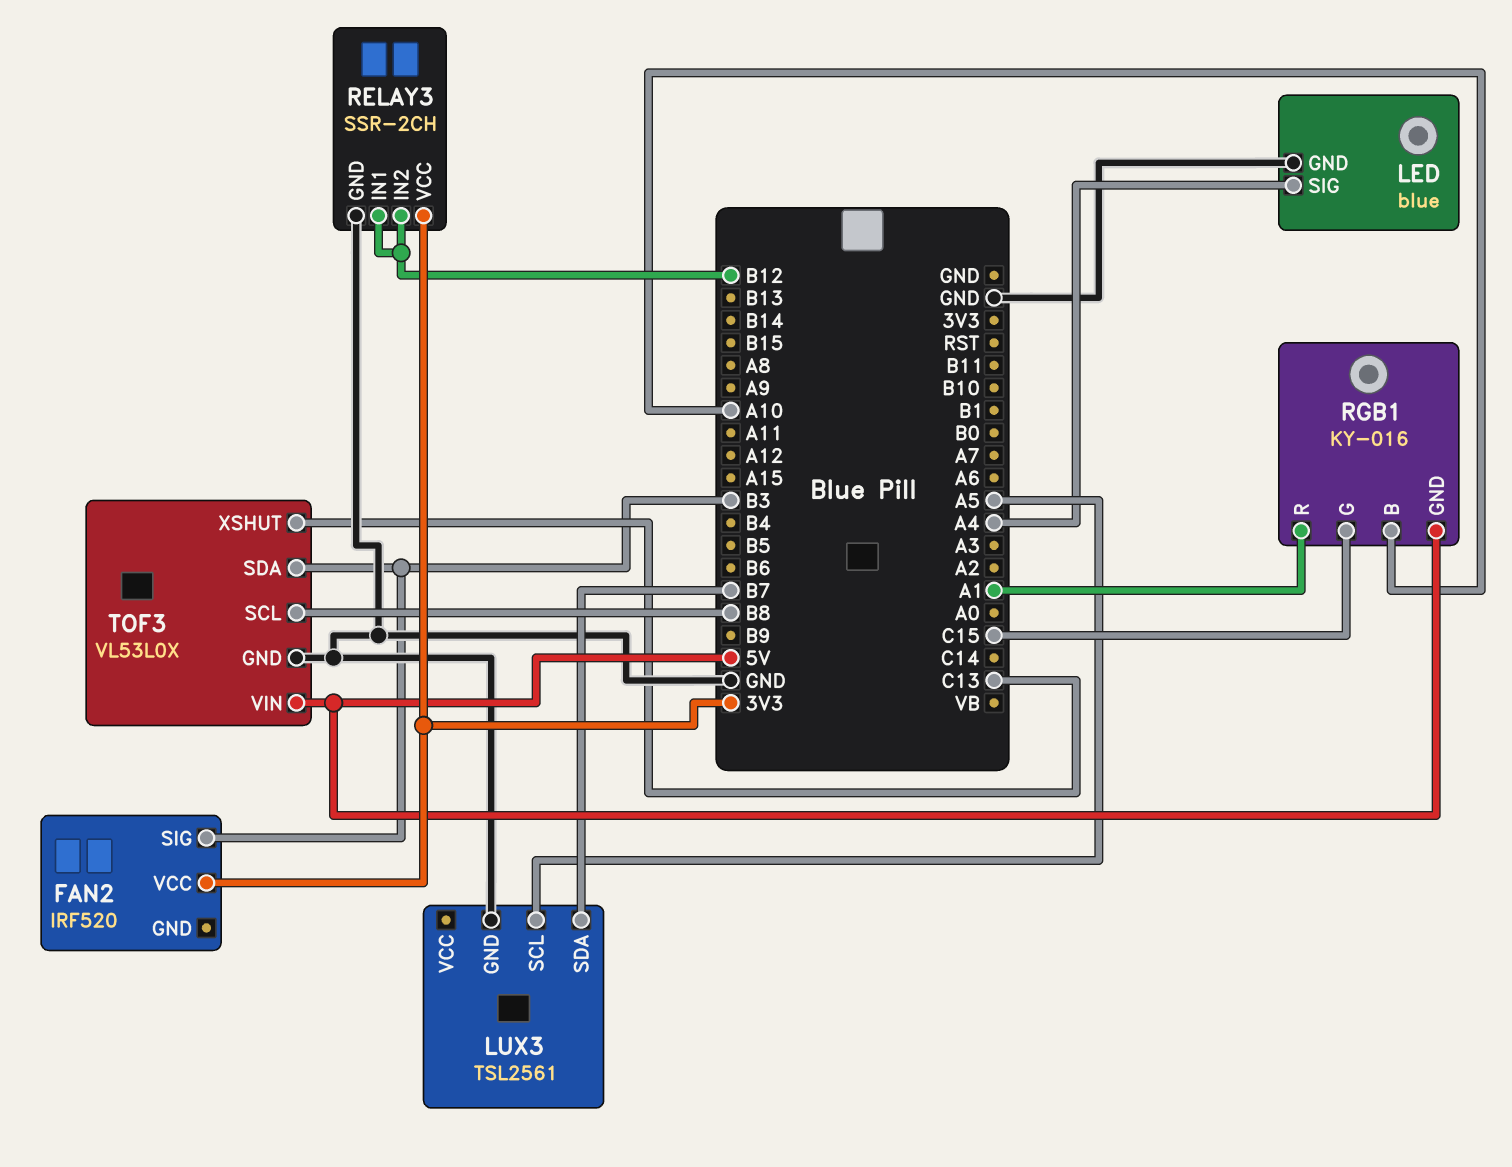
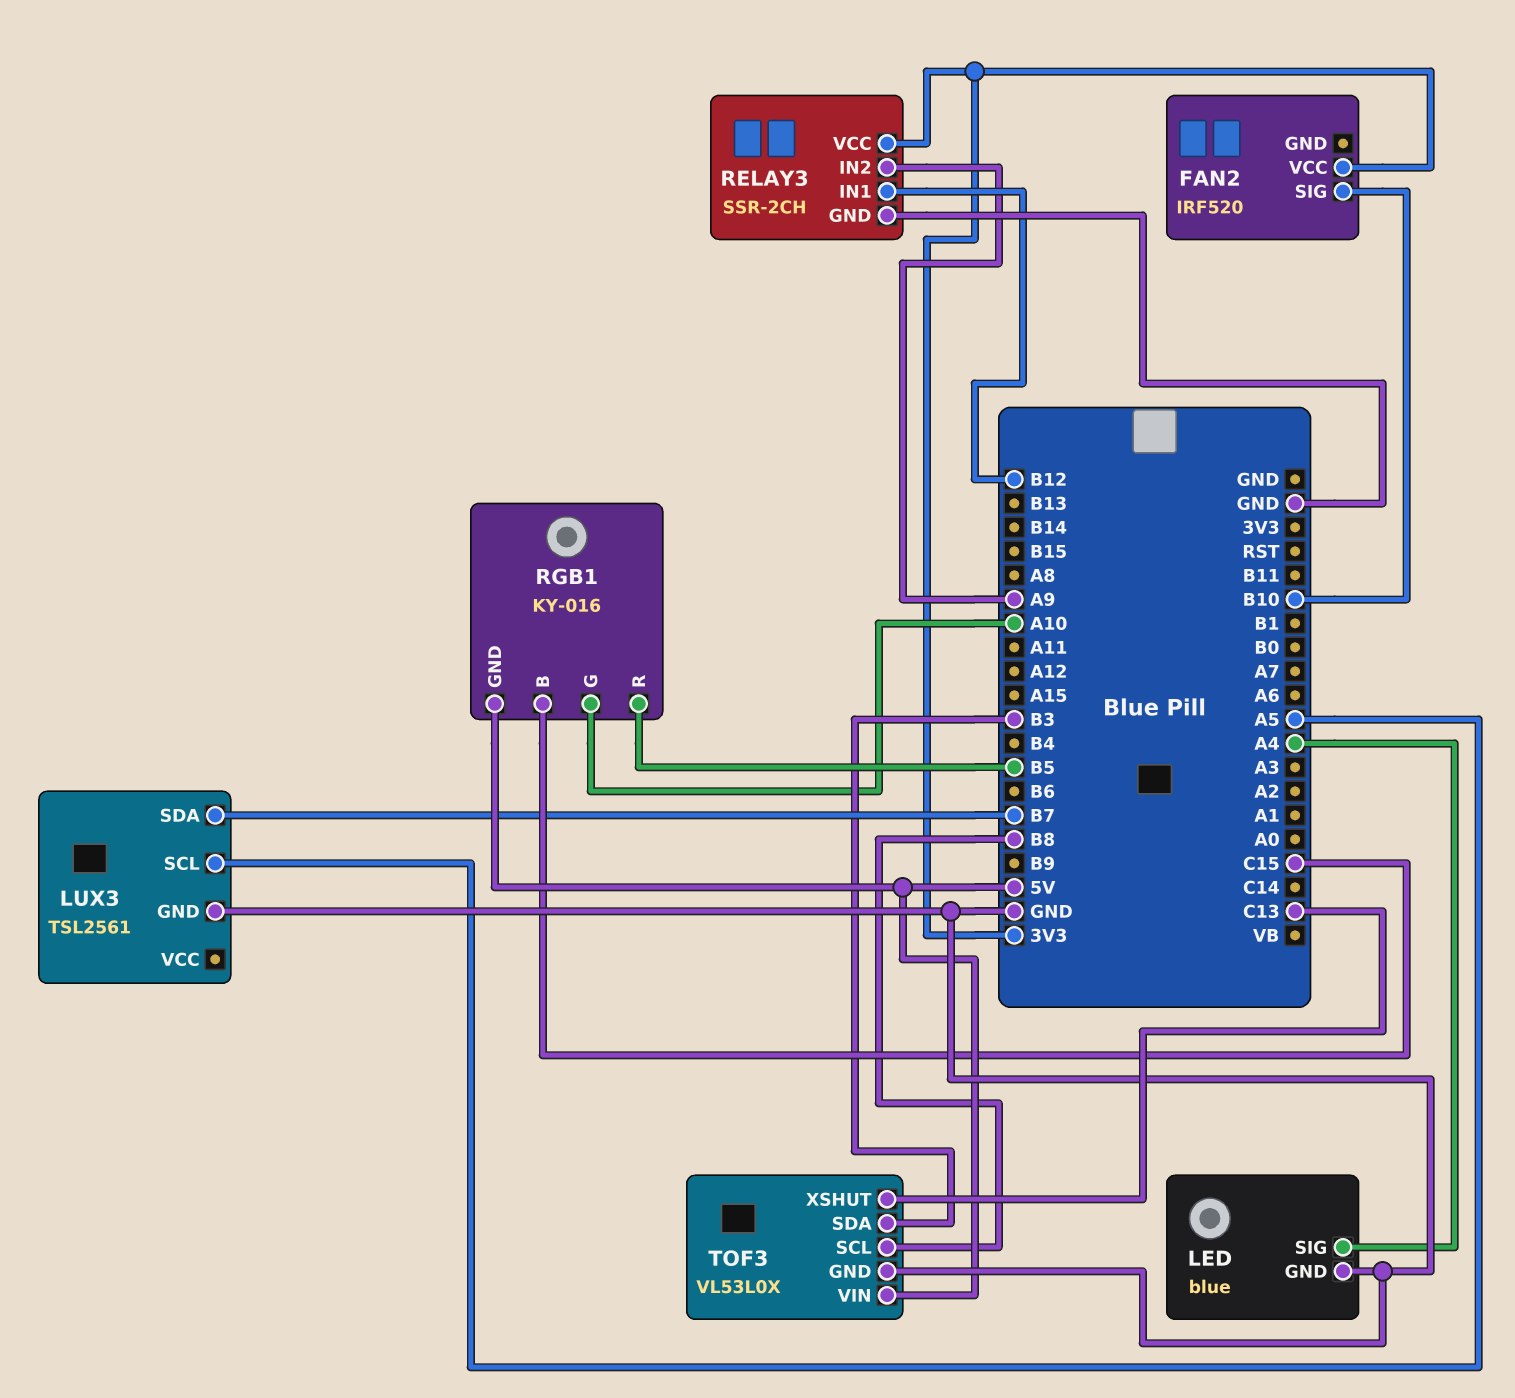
FAN2 pin SIG: B3 -> B10
RELAY3 pin IN2: B12 -> A9
RGB1 pin B: A10 -> C15
RGB1 pin G: C15 -> A10
RGB1 pin R: A1 -> B5

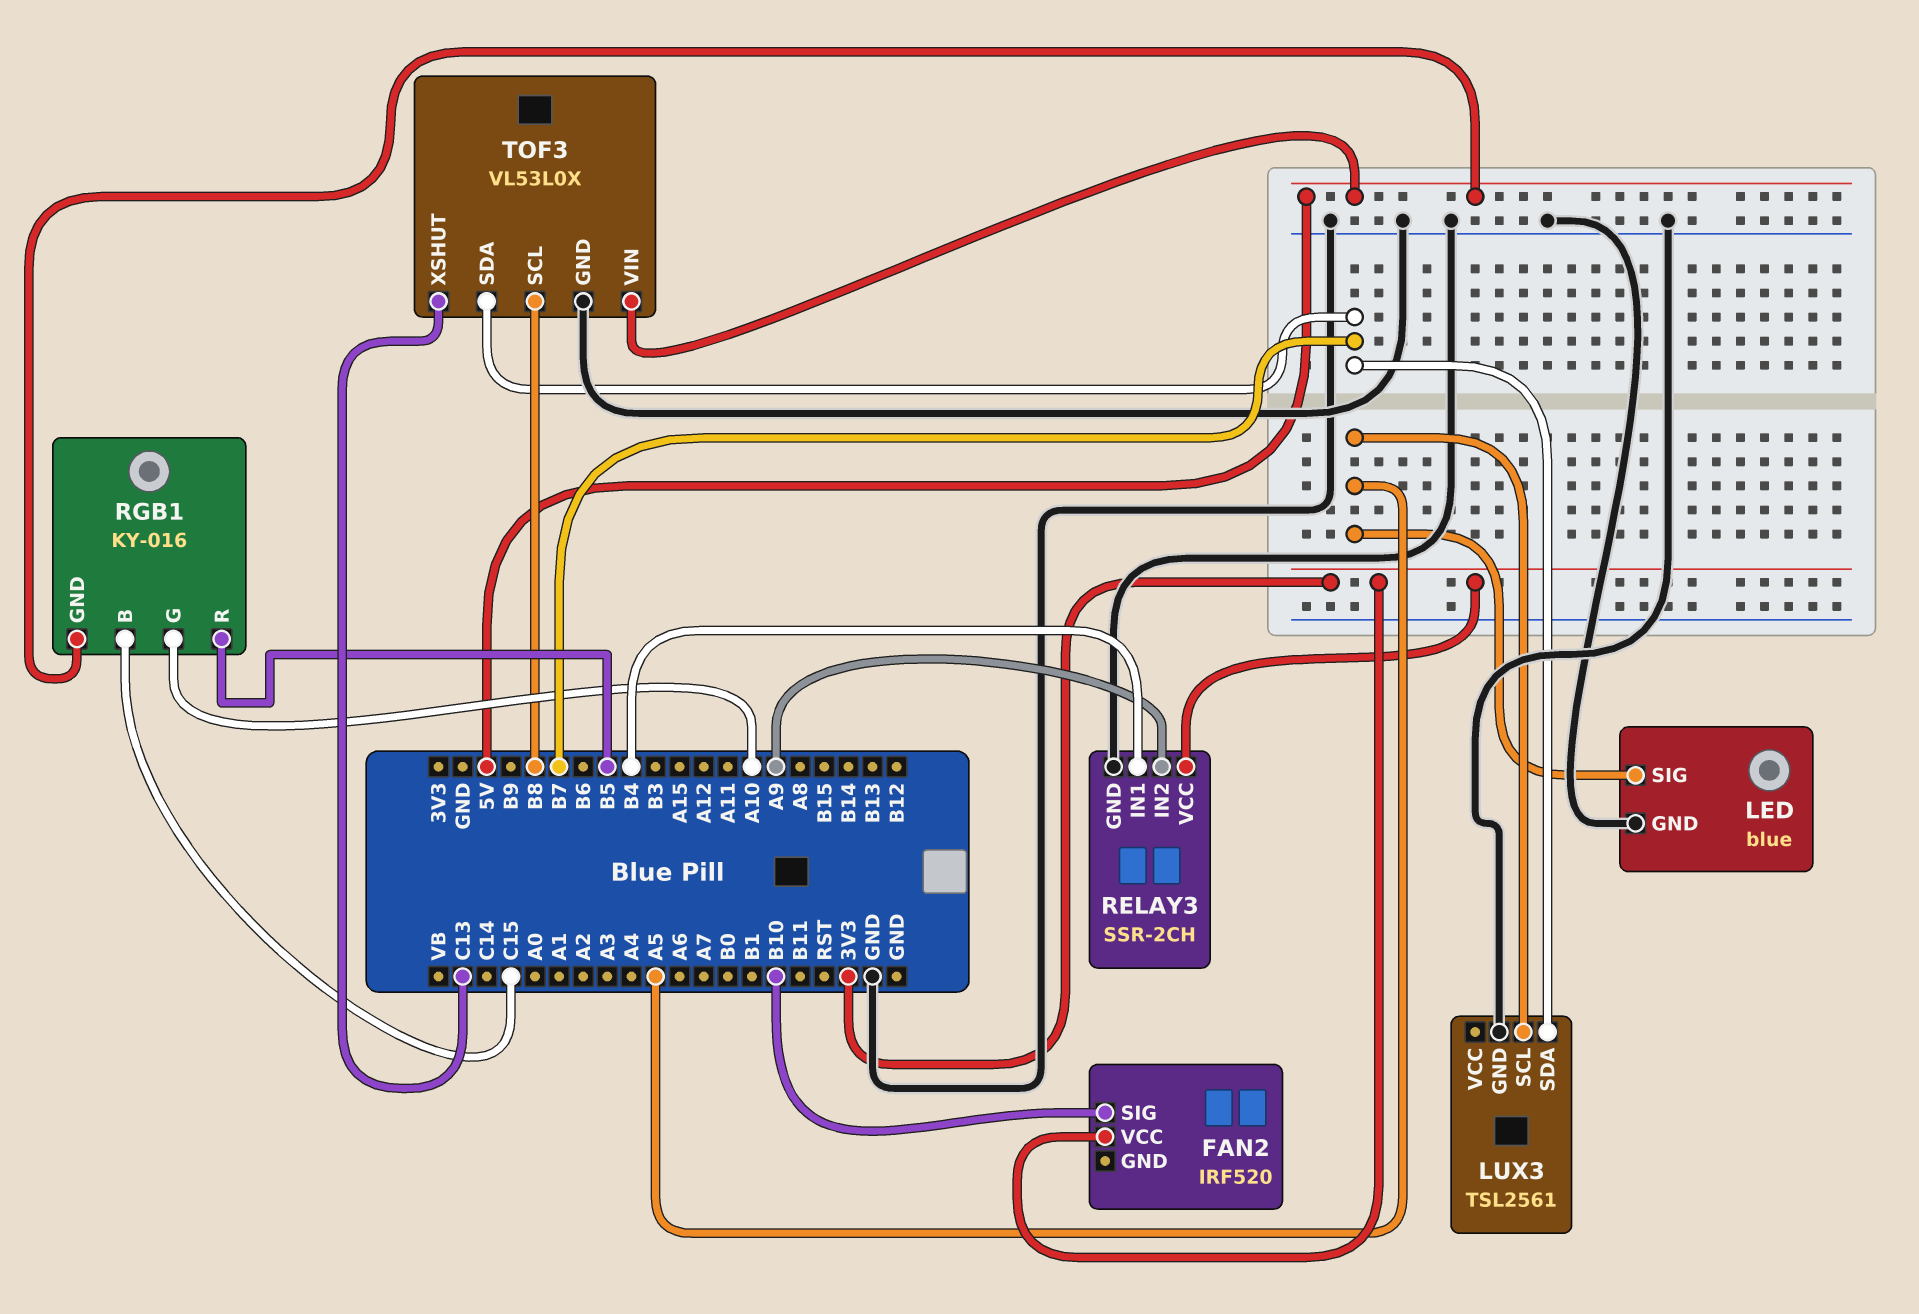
LED pin SIG: A4 -> A5
RELAY3 pin IN1: B12 -> B4
TOF3 pin SDA: B3 -> B7

